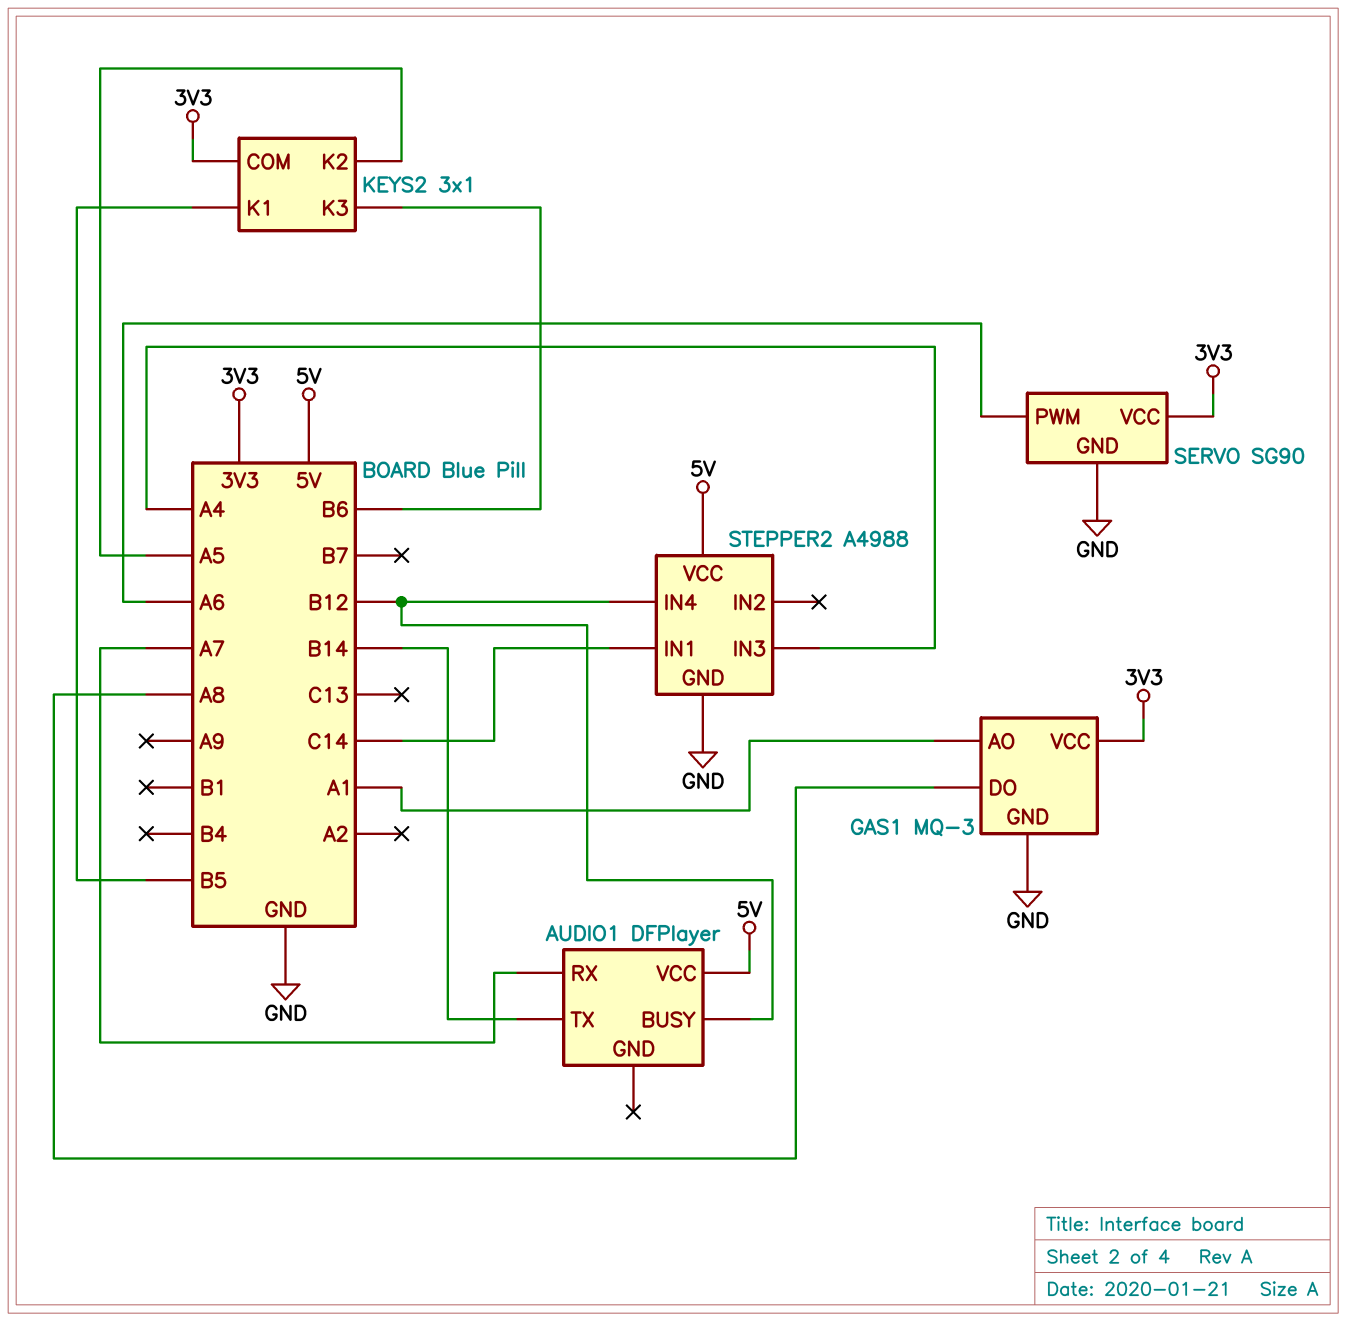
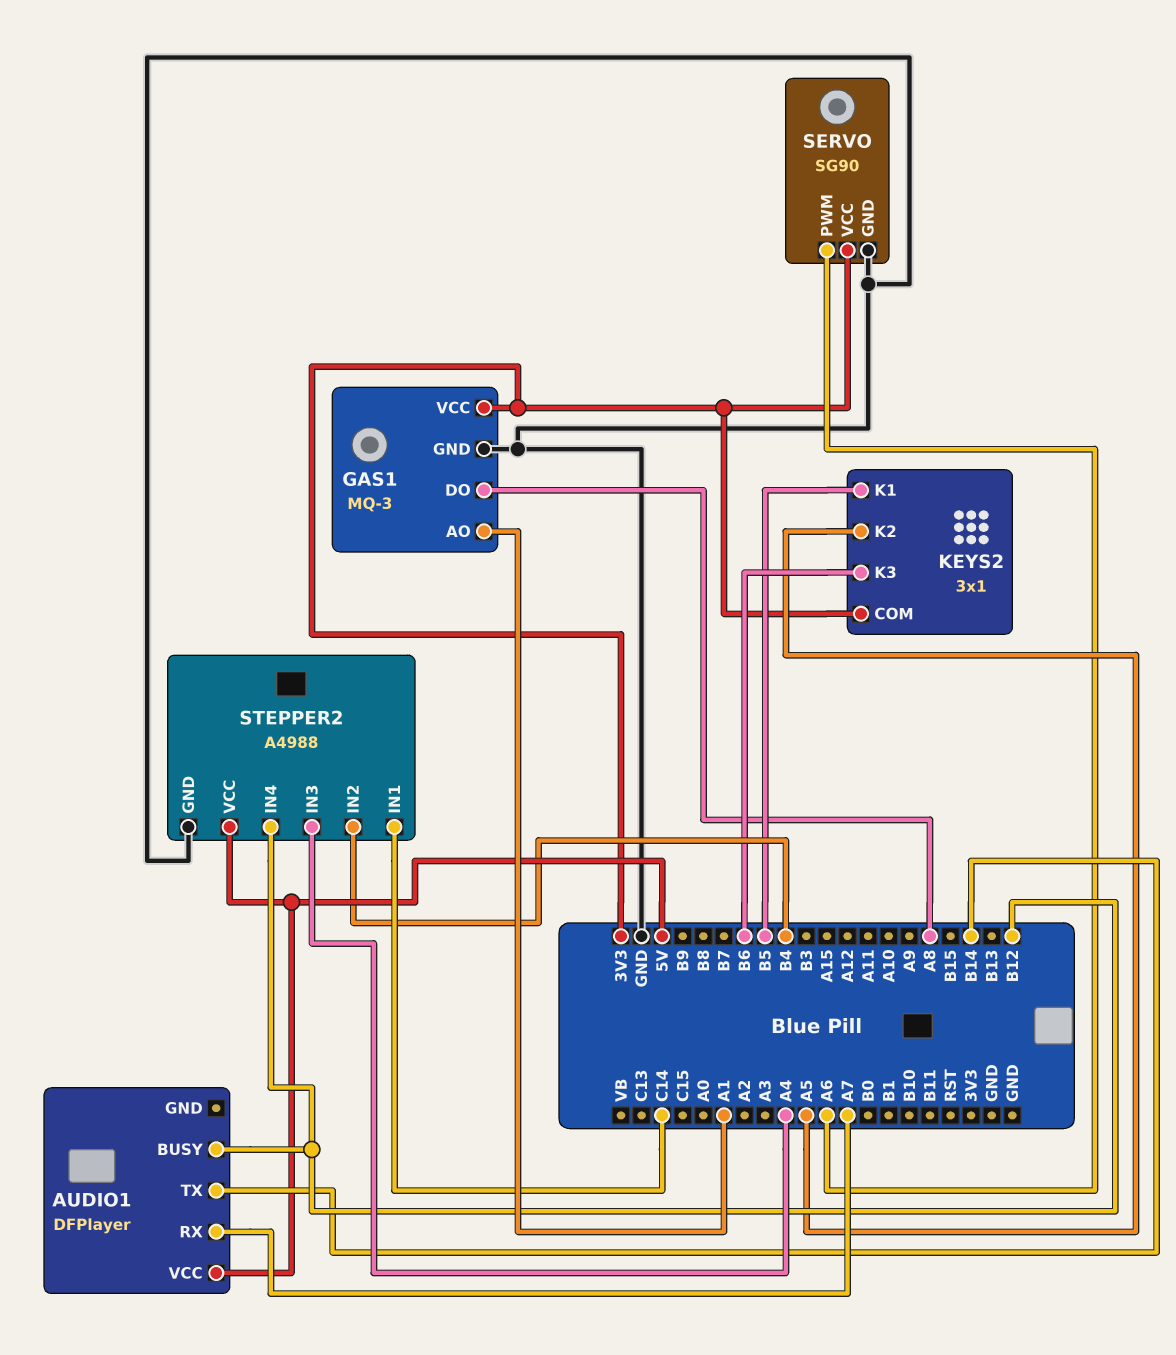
STEPPER2 pin IN2: none -> B4

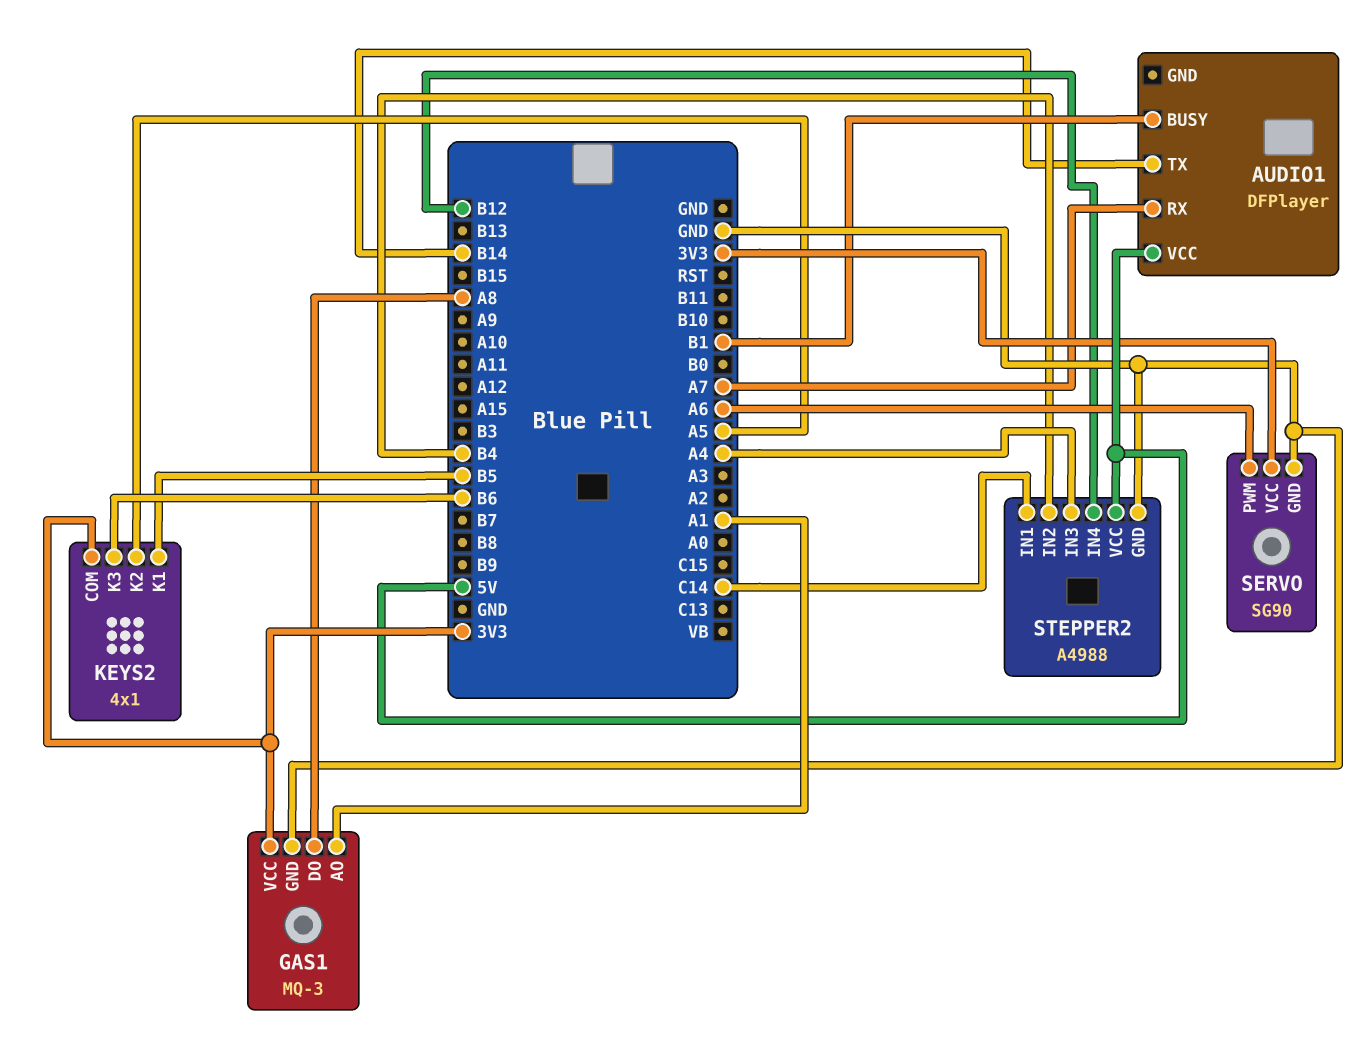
AUDIO1 pin BUSY: B12 -> B1
KEYS2: 3x1 -> 4x1

